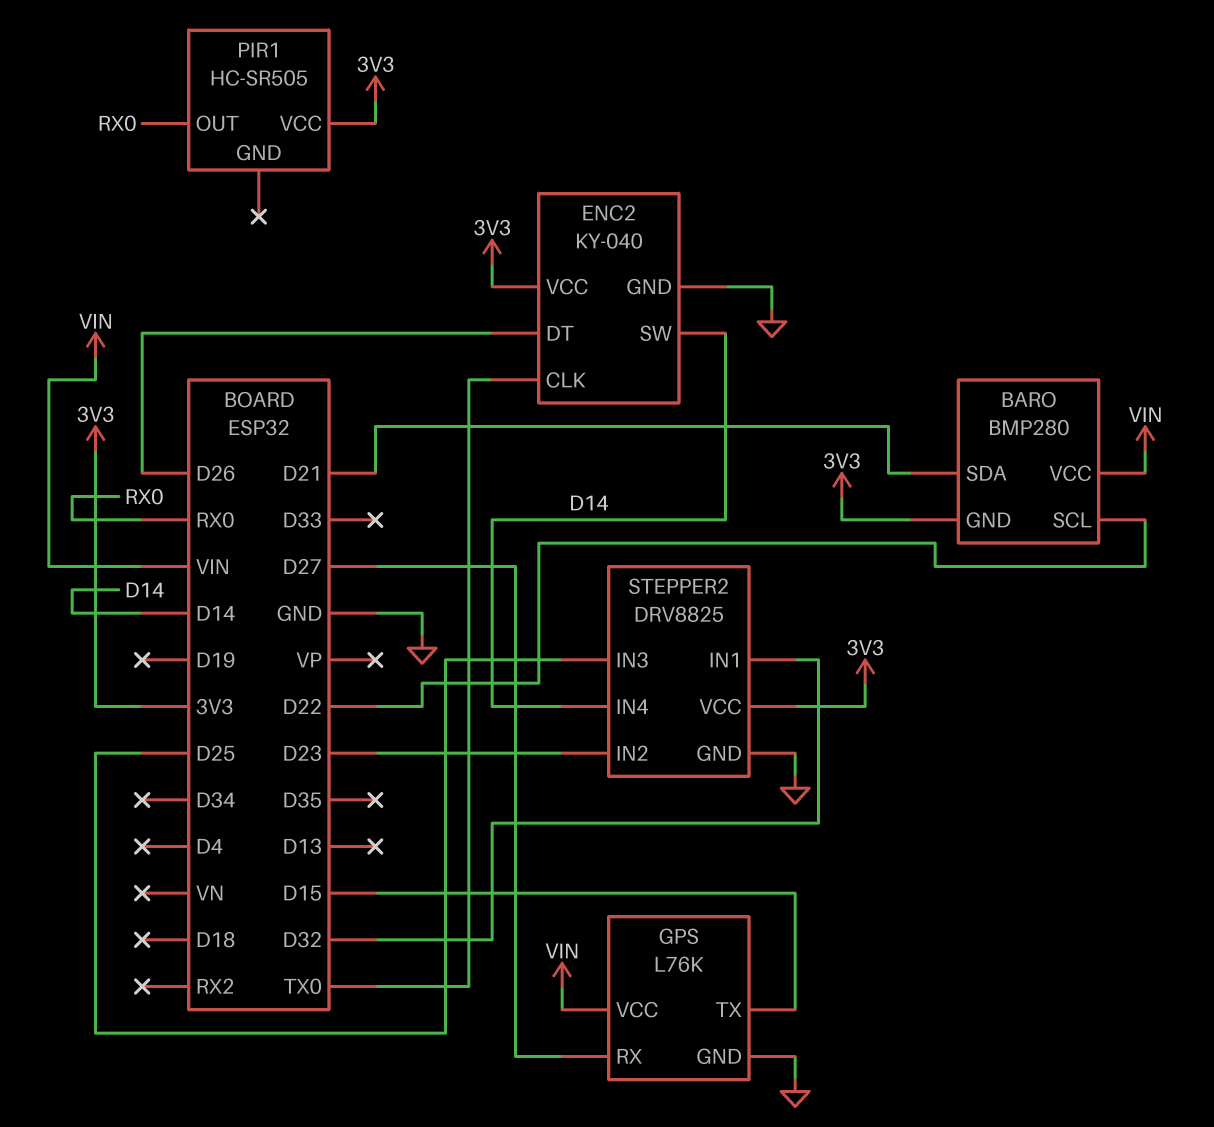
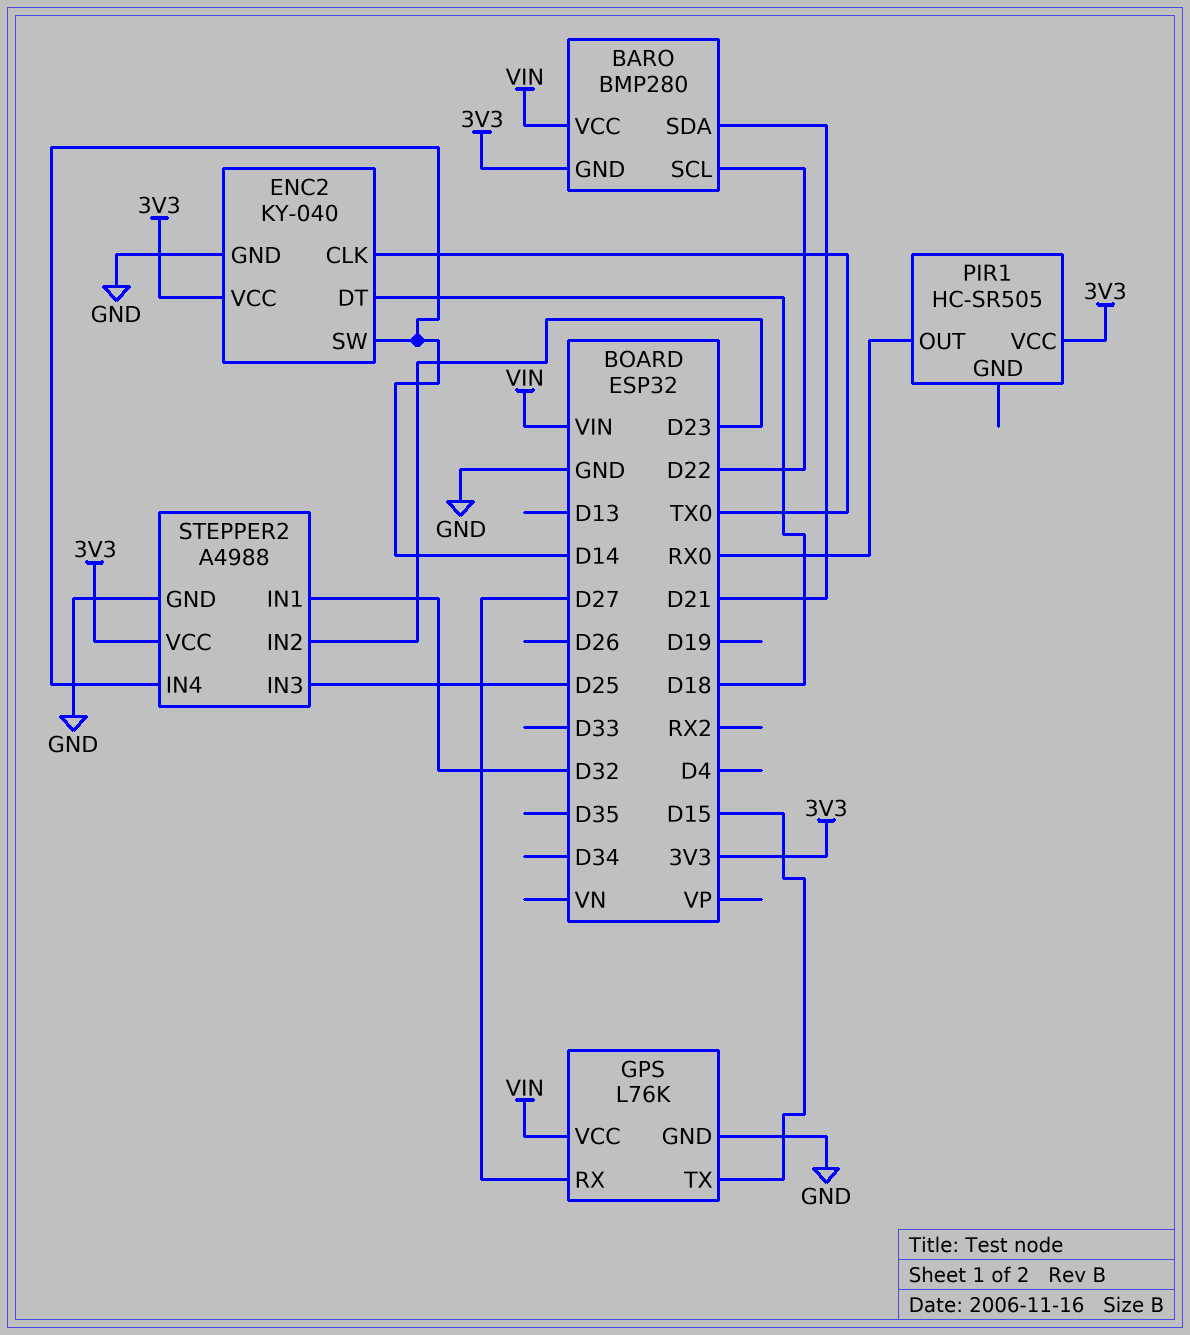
ENC2 pin DT: D26 -> D18
STEPPER2: DRV8825 -> A4988

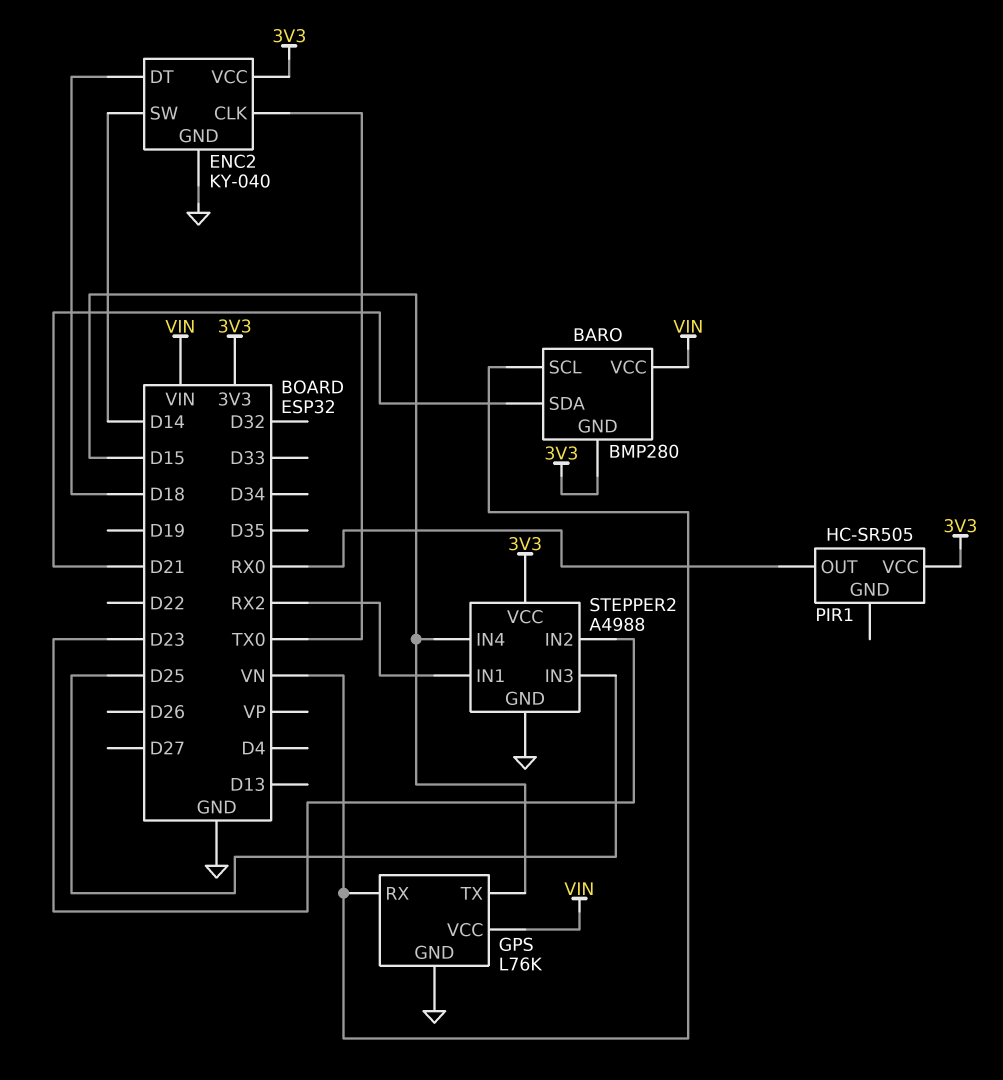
BARO pin SCL: D22 -> VN
GPS pin RX: D27 -> VN
STEPPER2 pin IN1: D32 -> RX2
STEPPER2 pin IN4: D14 -> D15

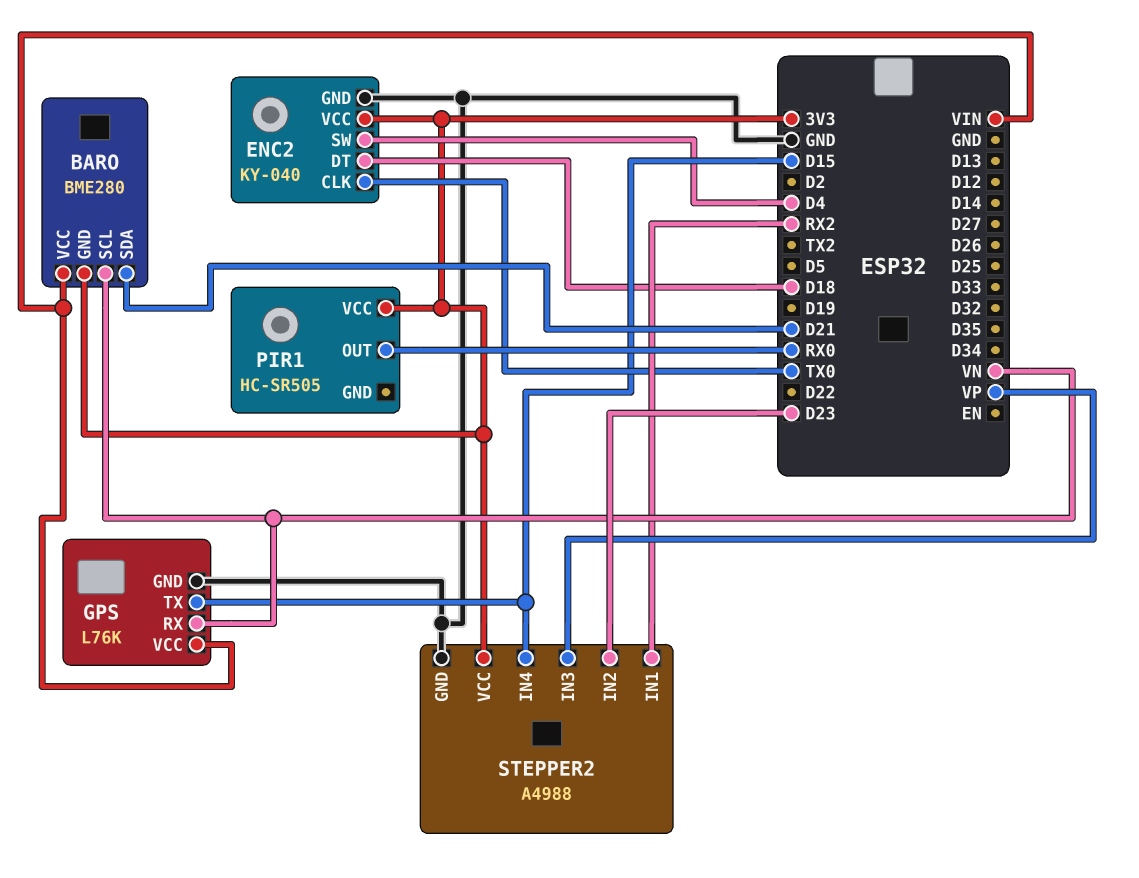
BARO: BMP280 -> BME280
ENC2 pin SW: D14 -> D4
STEPPER2 pin IN3: D25 -> VP

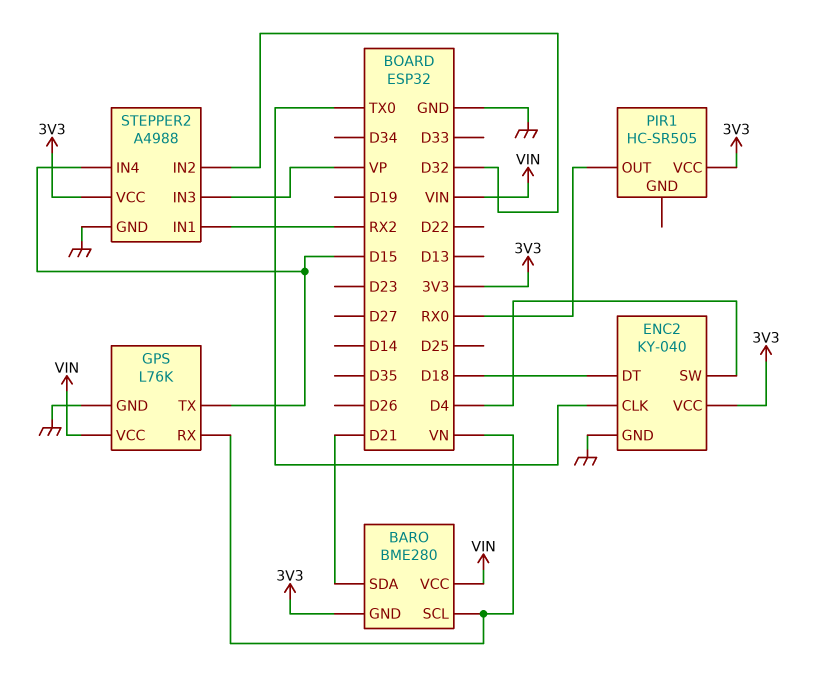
STEPPER2 pin IN2: D23 -> D32

